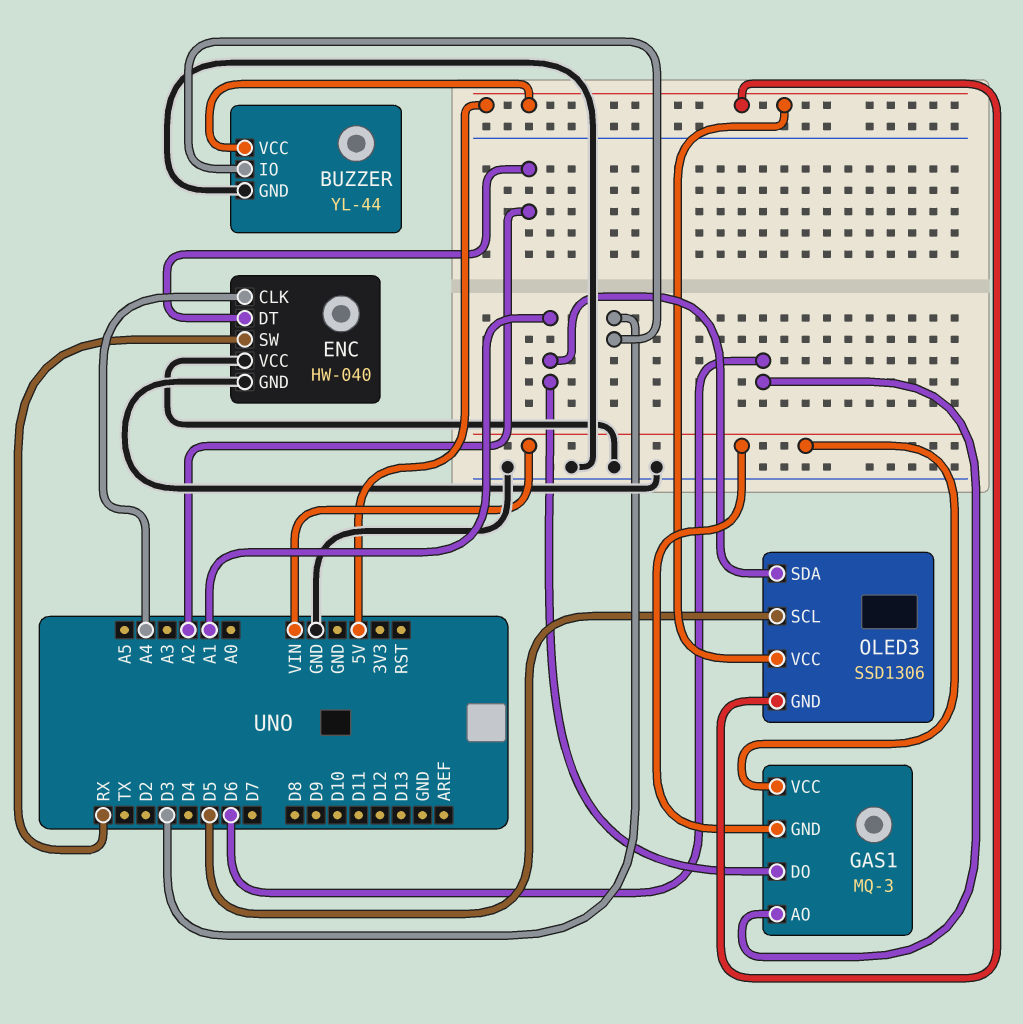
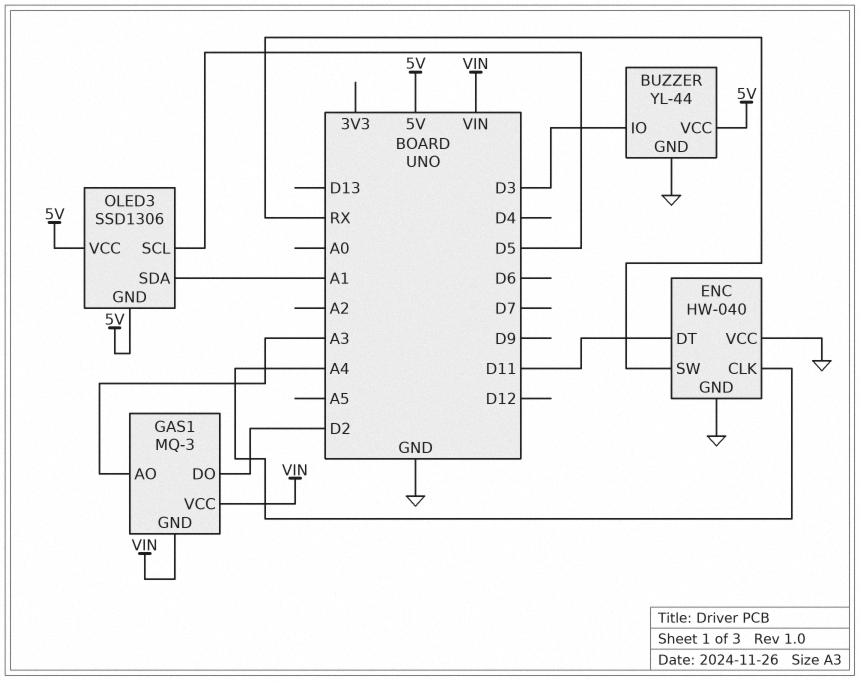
ENC pin DT: A2 -> D11
GAS1 pin AO: D6 -> A3
GAS1 pin DO: A1 -> D2

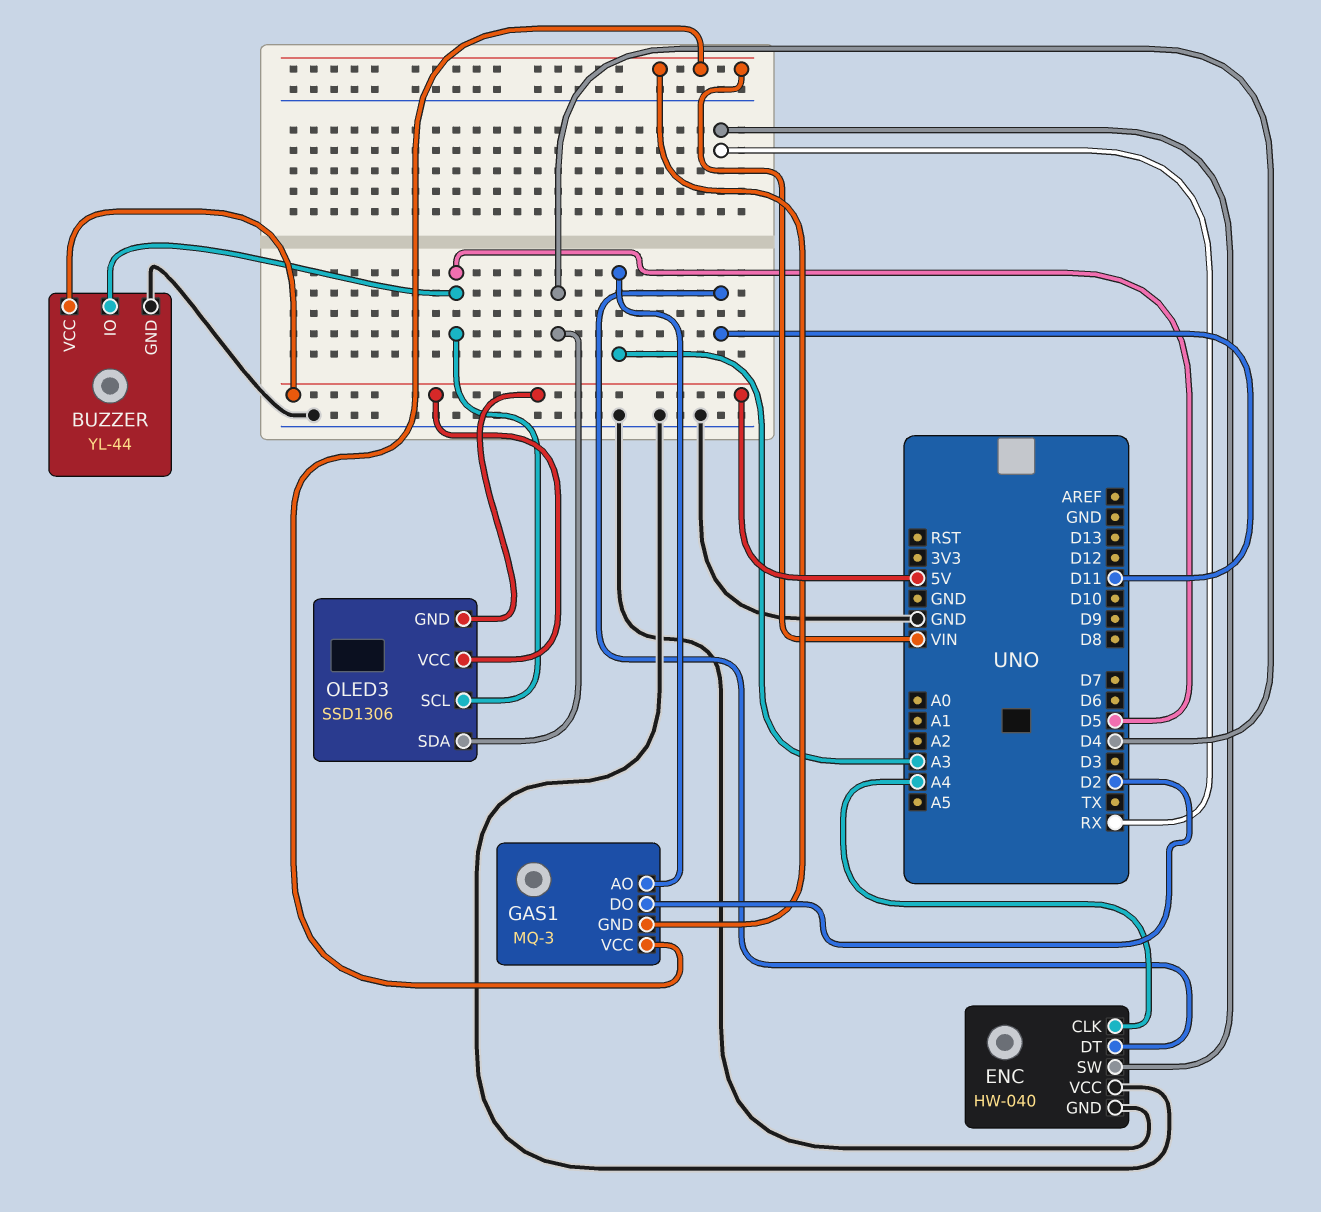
BUZZER pin IO: D3 -> D5
OLED3 pin SDA: A1 -> D4

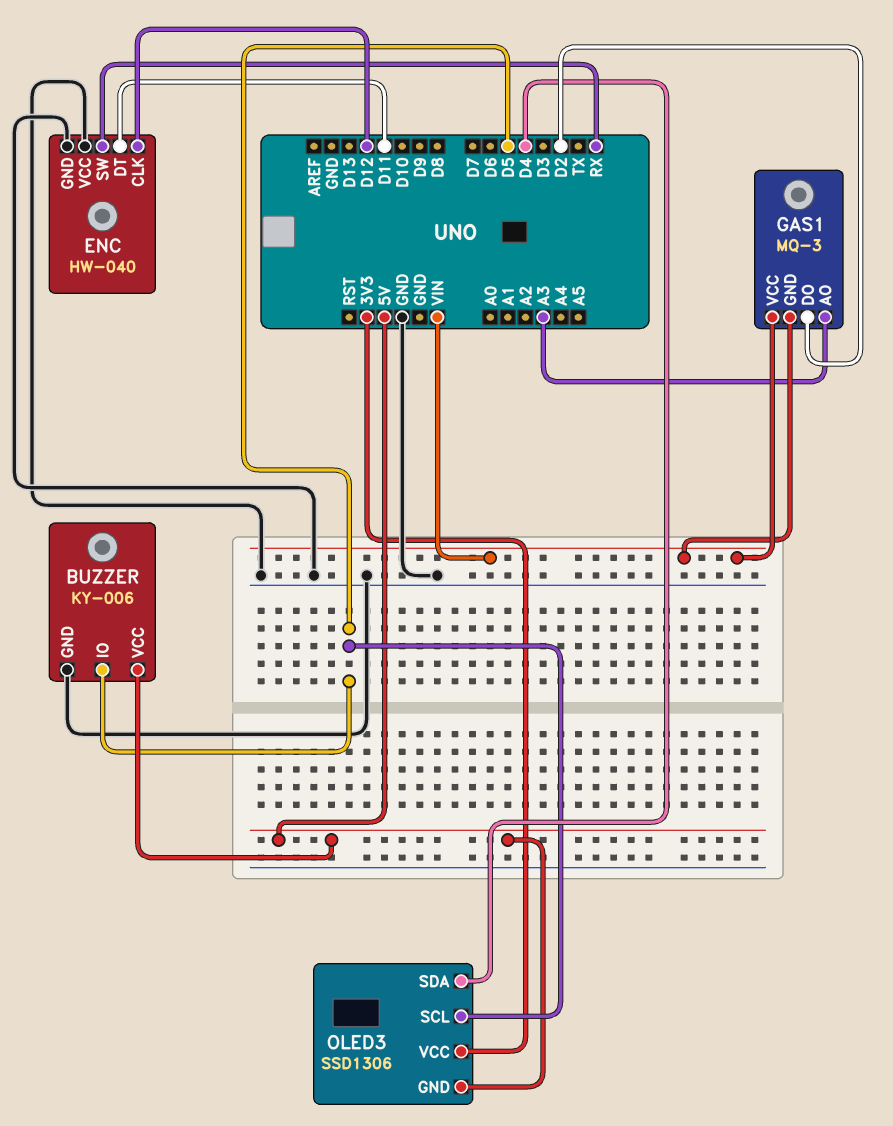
BUZZER: YL-44 -> KY-006
ENC pin CLK: A4 -> D12
OLED3 pin VCC: 5V -> 3V3

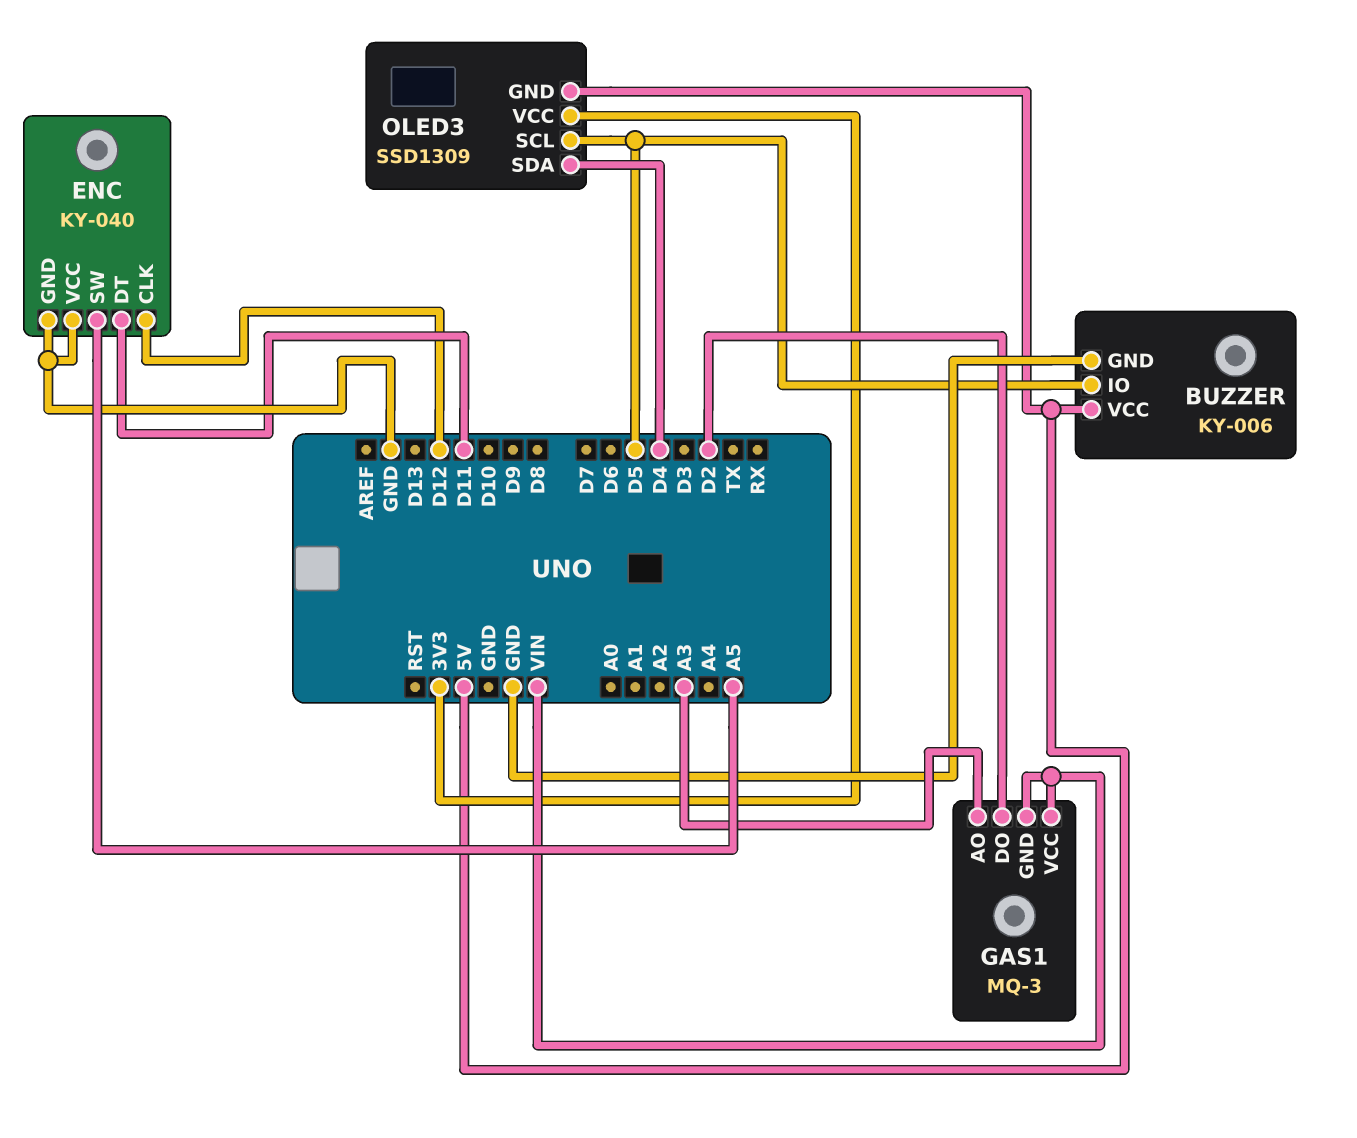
ENC: HW-040 -> KY-040
ENC pin SW: RX -> A5
OLED3: SSD1306 -> SSD1309

